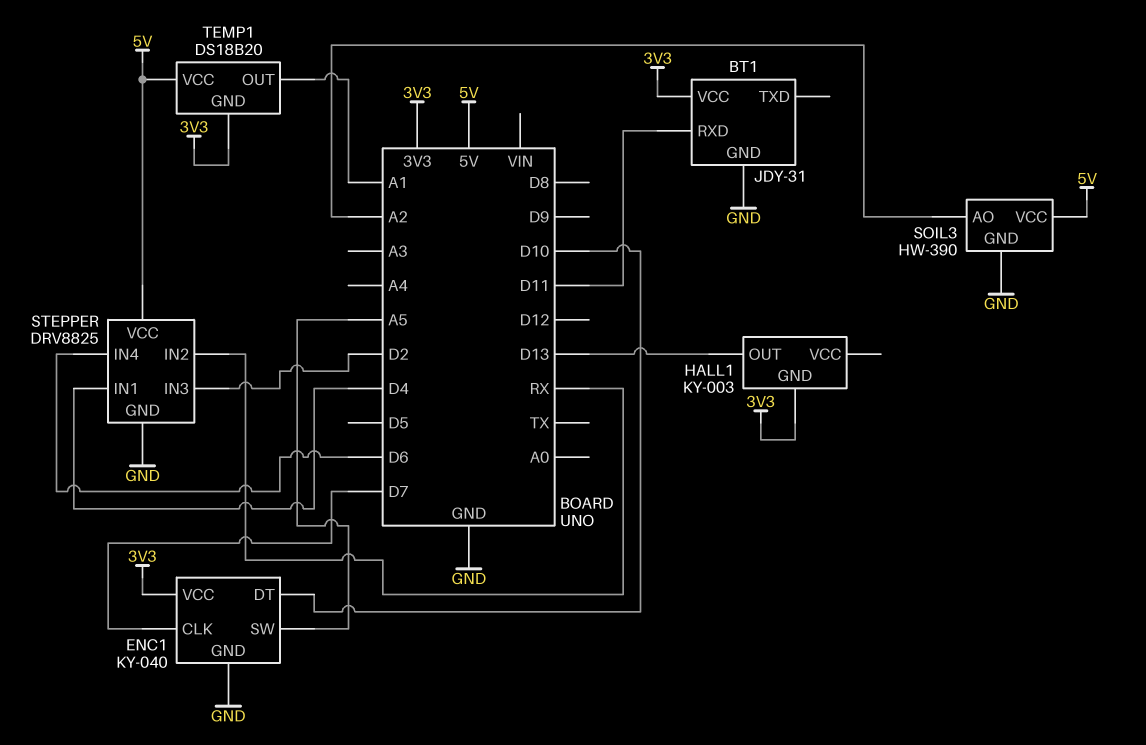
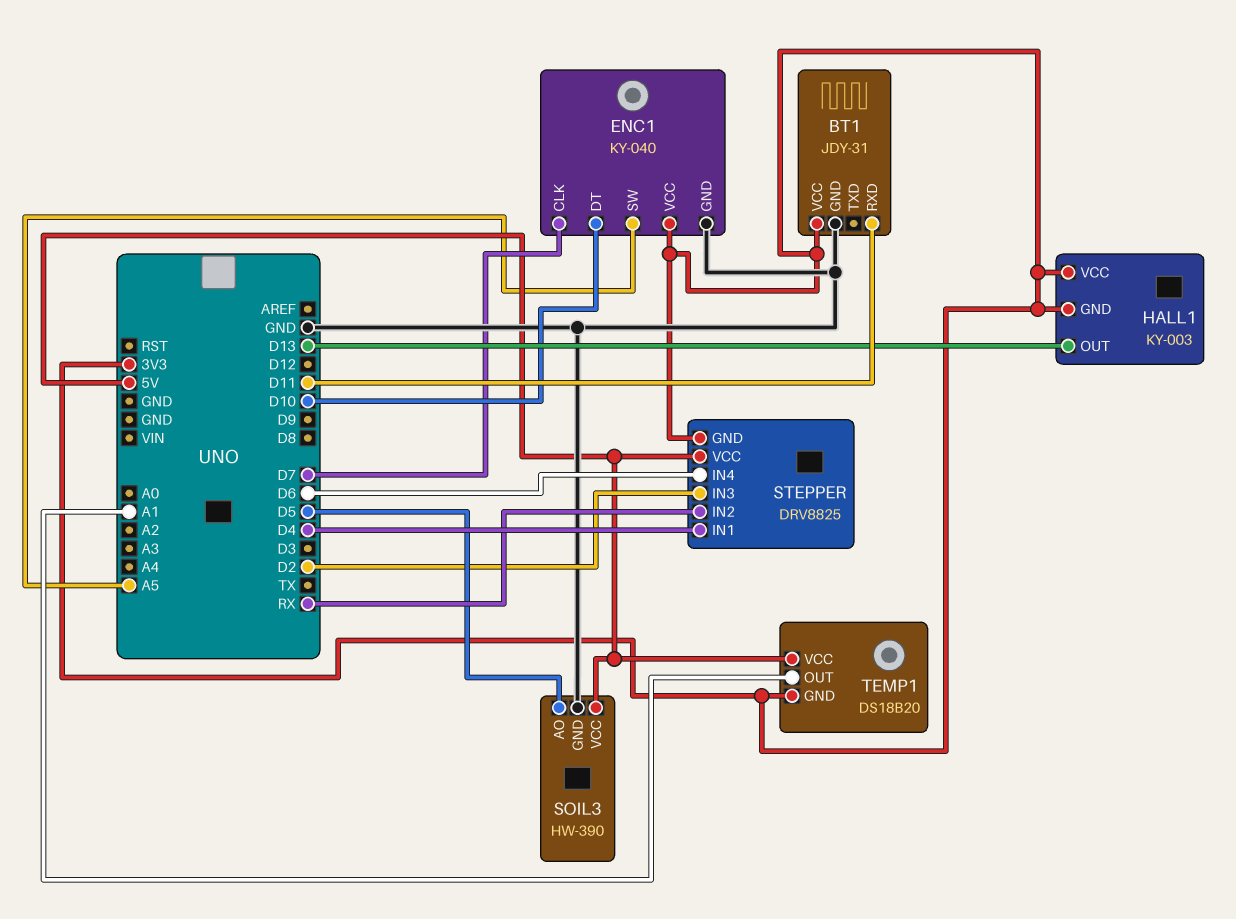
HALL1 pin VCC: none -> 3V3
SOIL3 pin AO: A2 -> D5
STEPPER pin GND: GND -> 3V3

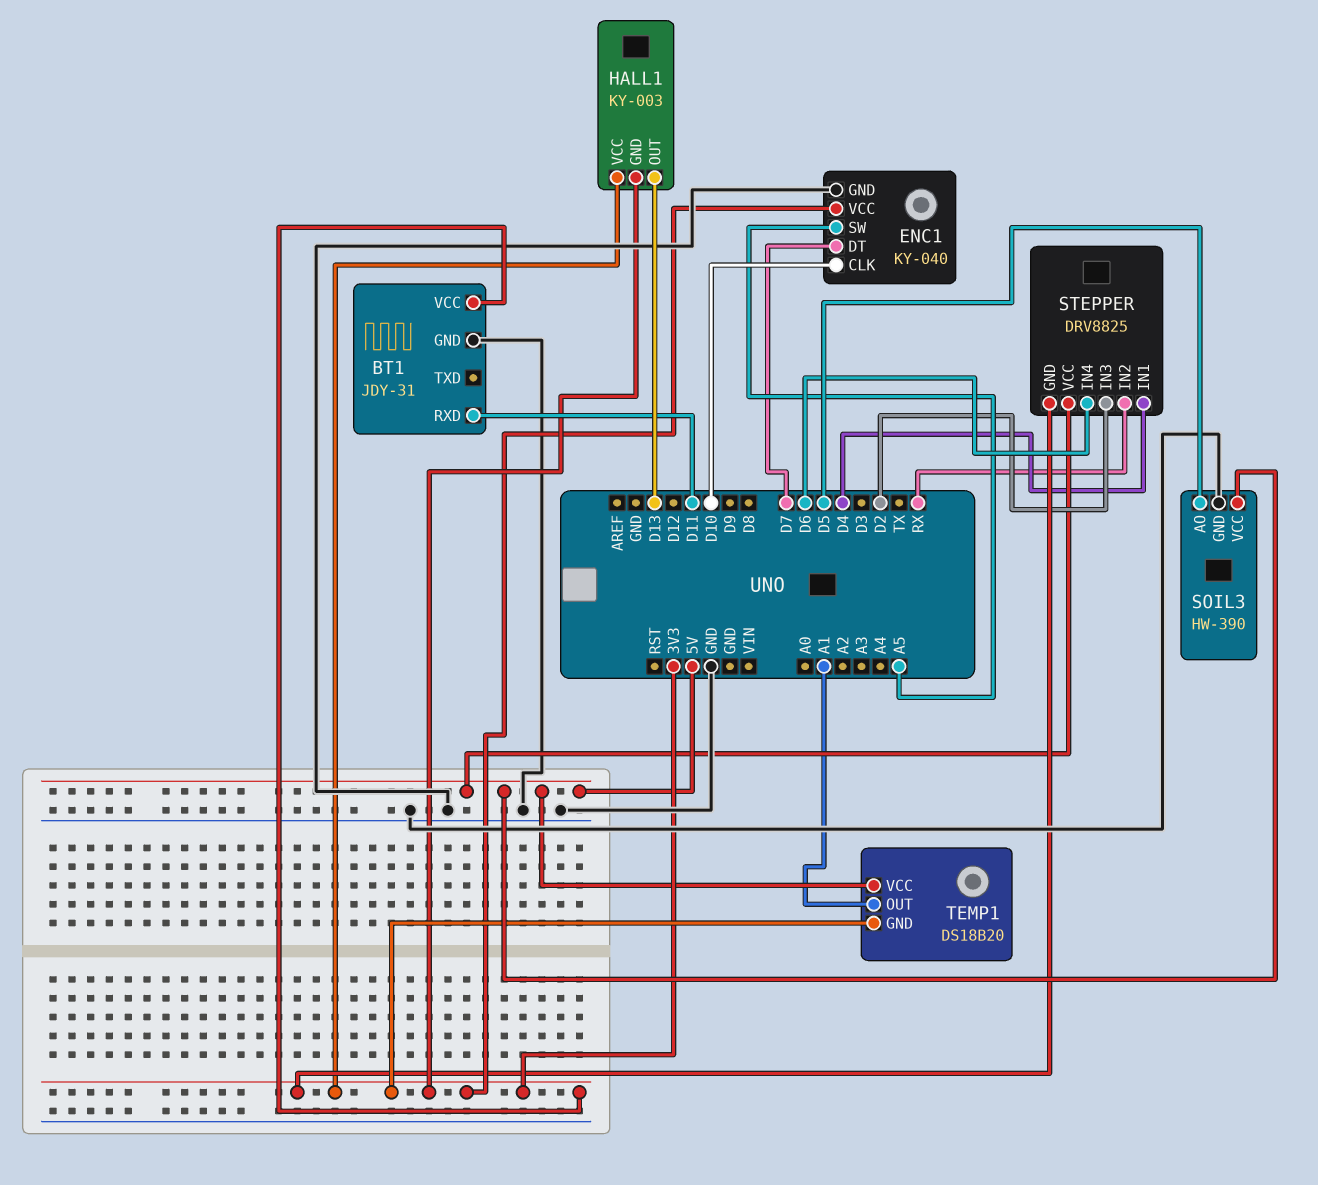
ENC1 pin CLK: D7 -> D10
ENC1 pin DT: D10 -> D7

